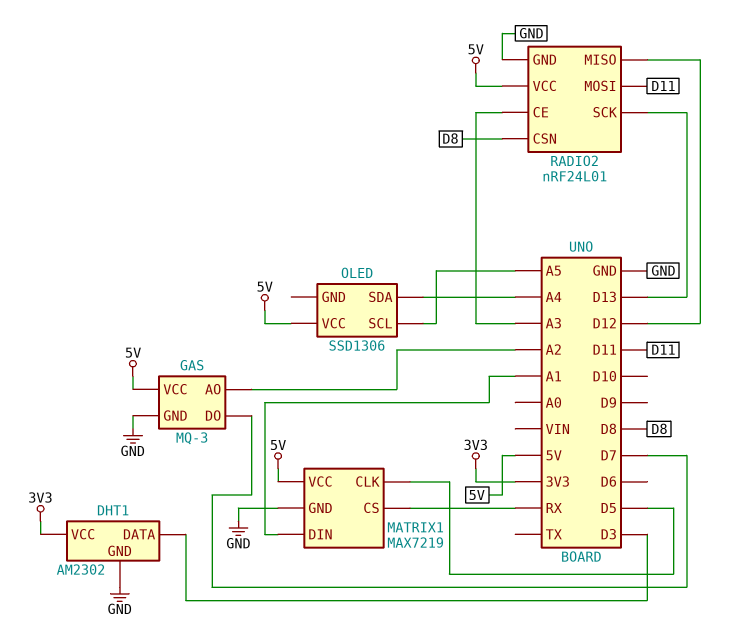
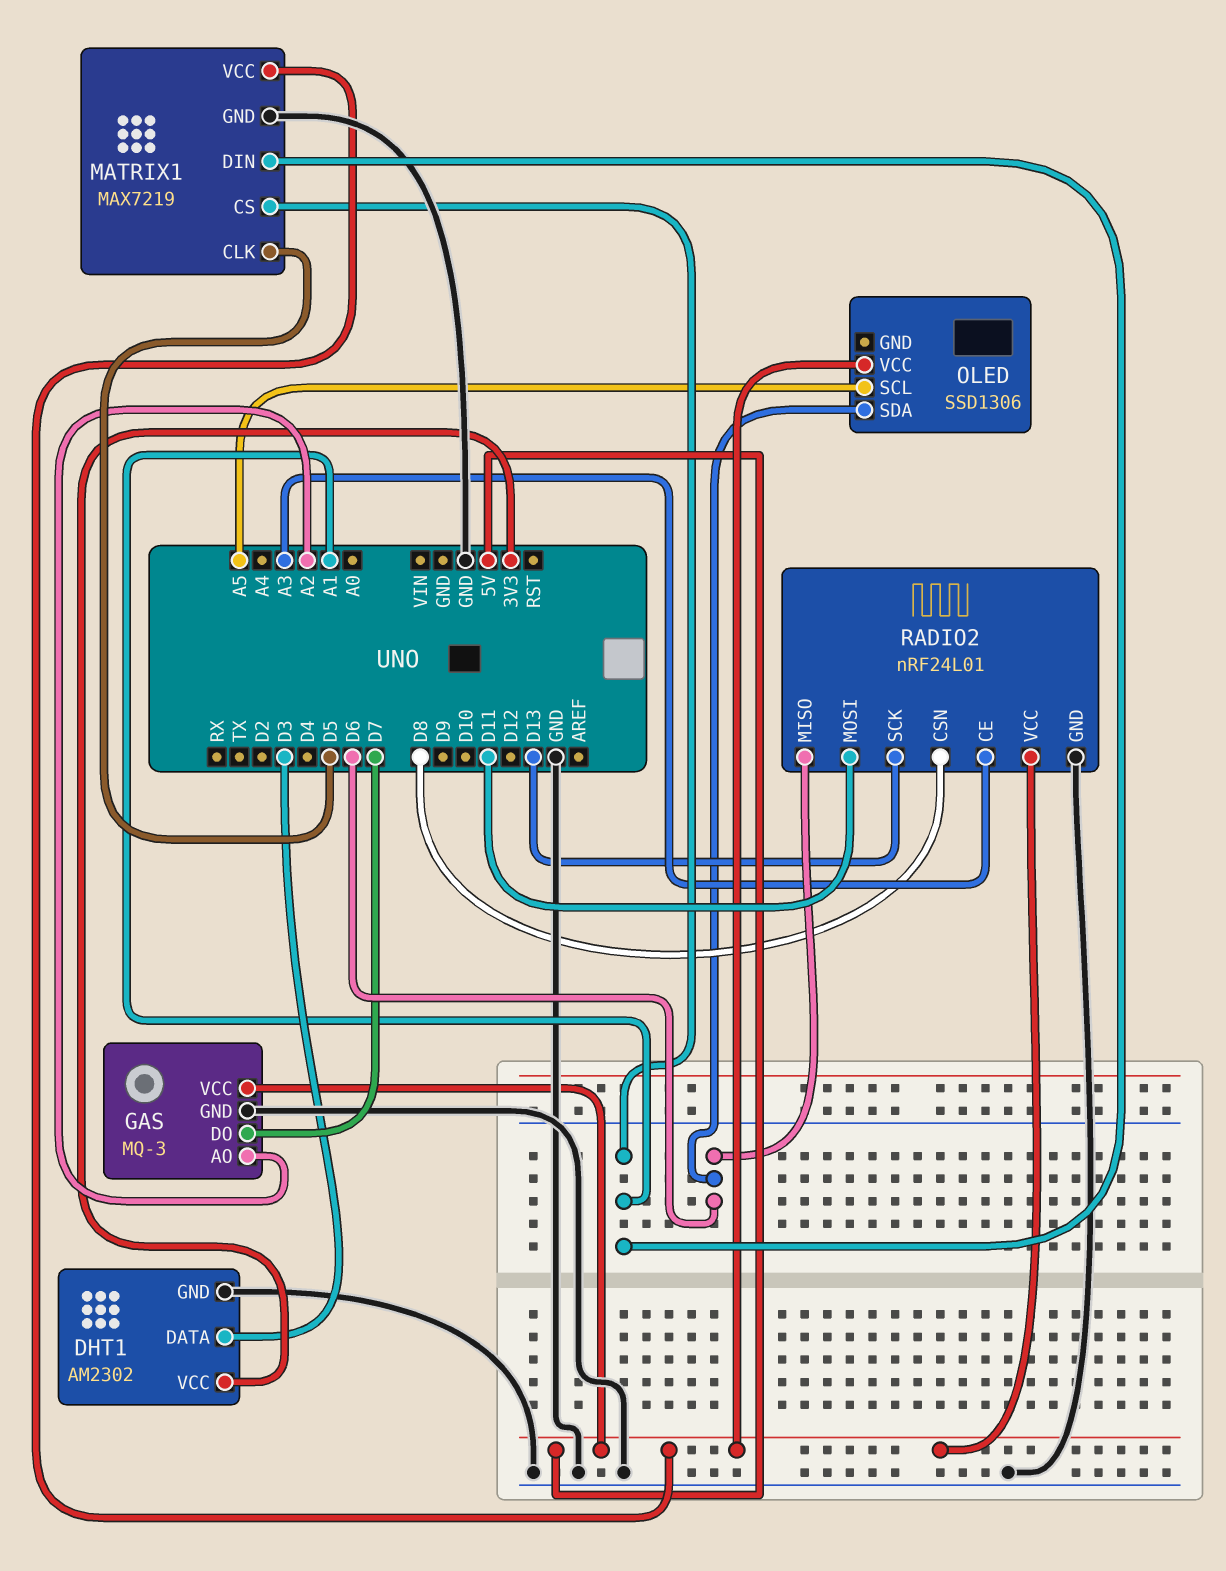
MATRIX1 pin CS: RX -> A1
OLED pin SDA: A4 -> D6
RADIO2 pin MISO: D12 -> D6

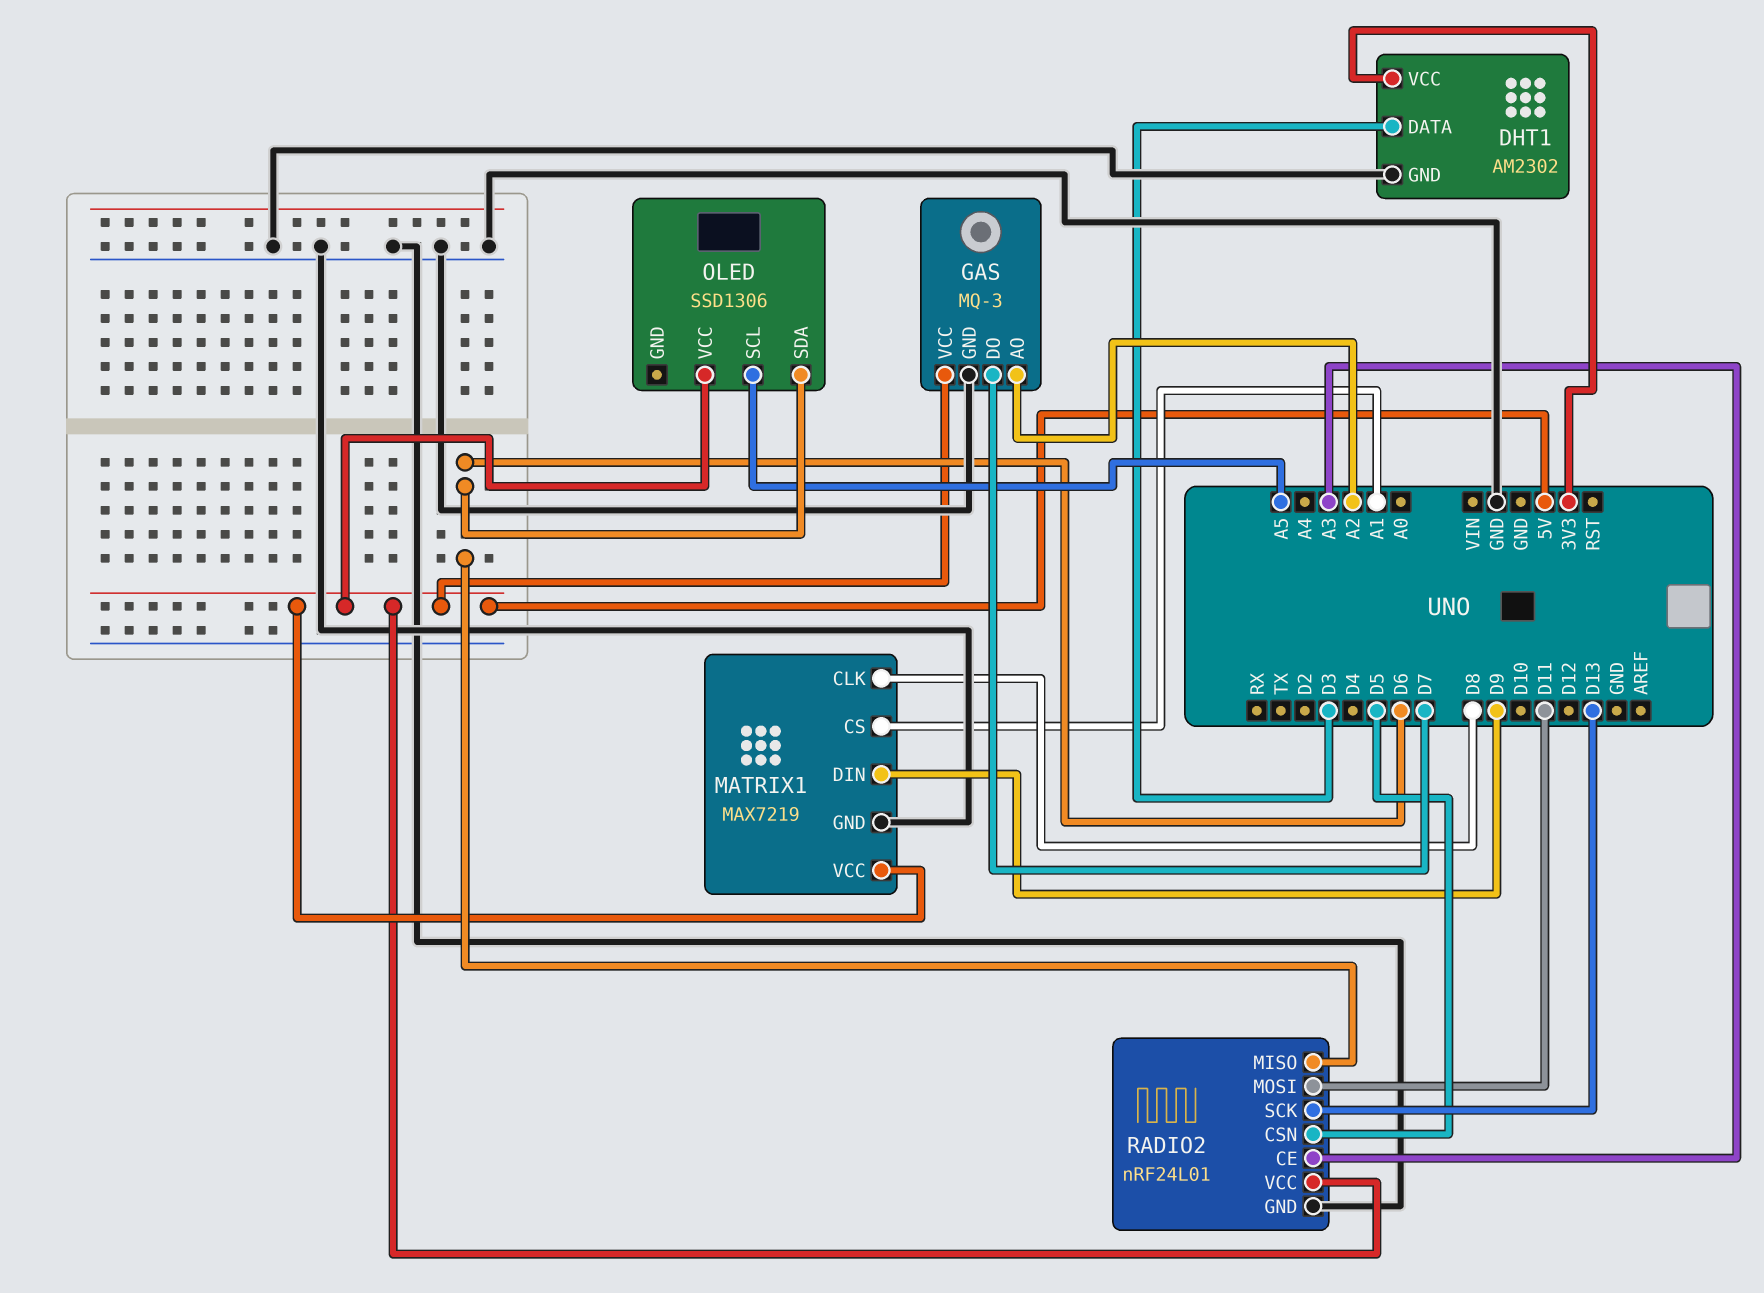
MATRIX1 pin CLK: D5 -> D8
MATRIX1 pin DIN: A1 -> D9
RADIO2 pin CSN: D8 -> D5

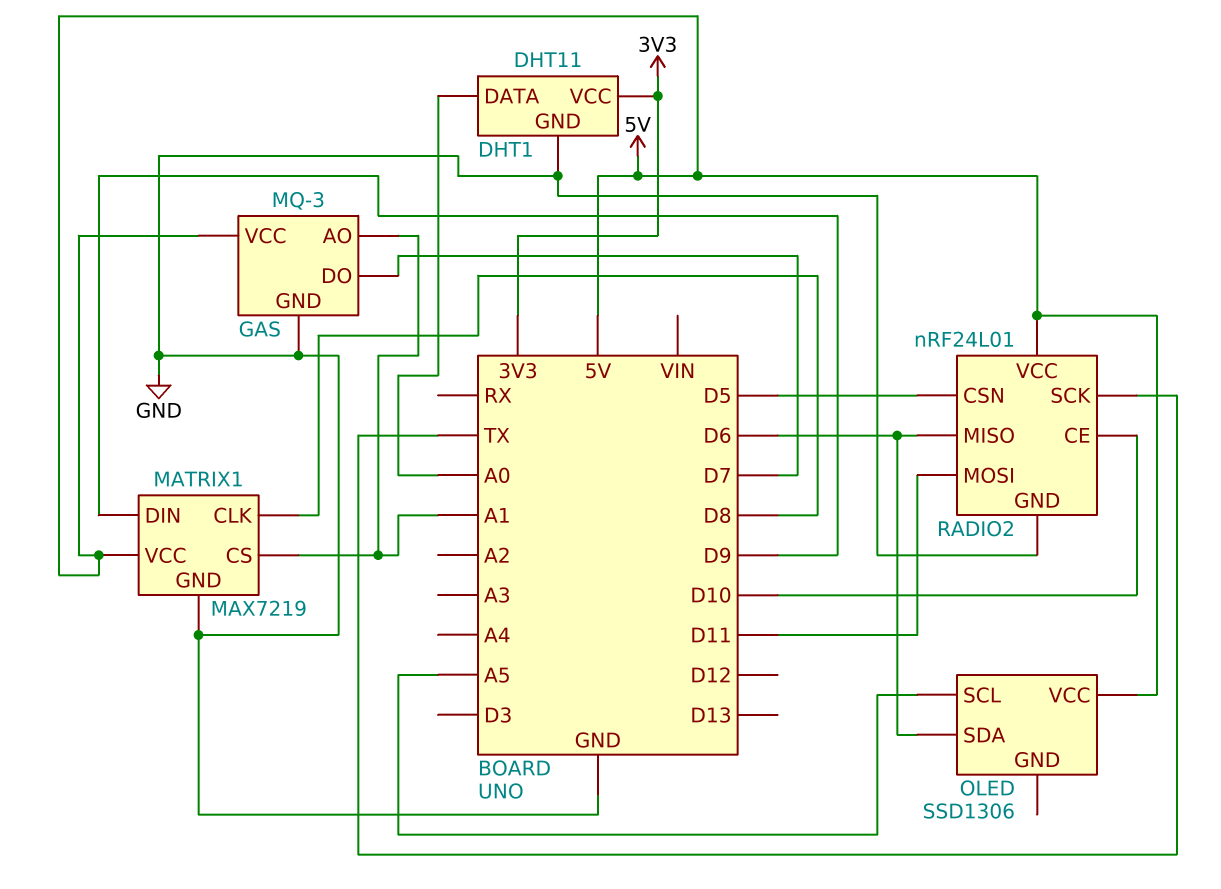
DHT1: AM2302 -> DHT11
DHT1 pin DATA: D3 -> A0
GAS pin AO: A2 -> A1
RADIO2 pin CE: A3 -> D10
RADIO2 pin SCK: D13 -> TX

